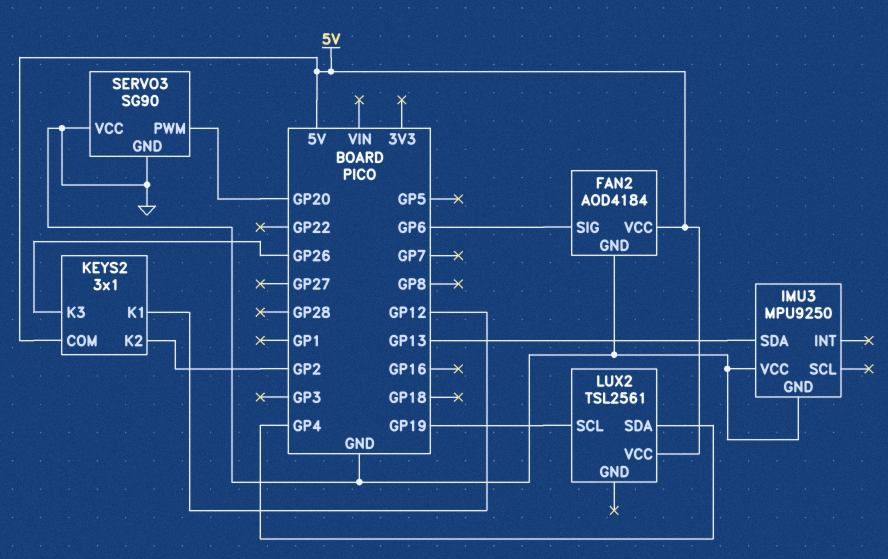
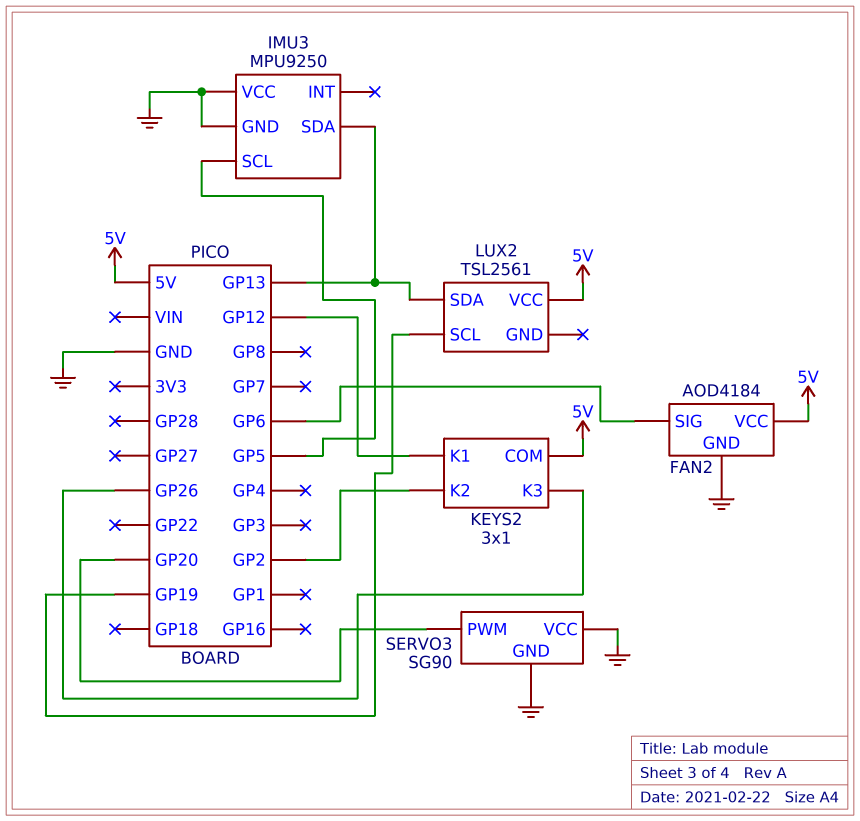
IMU3 pin SCL: none -> GP5
LUX2 pin SDA: GP4 -> GP13

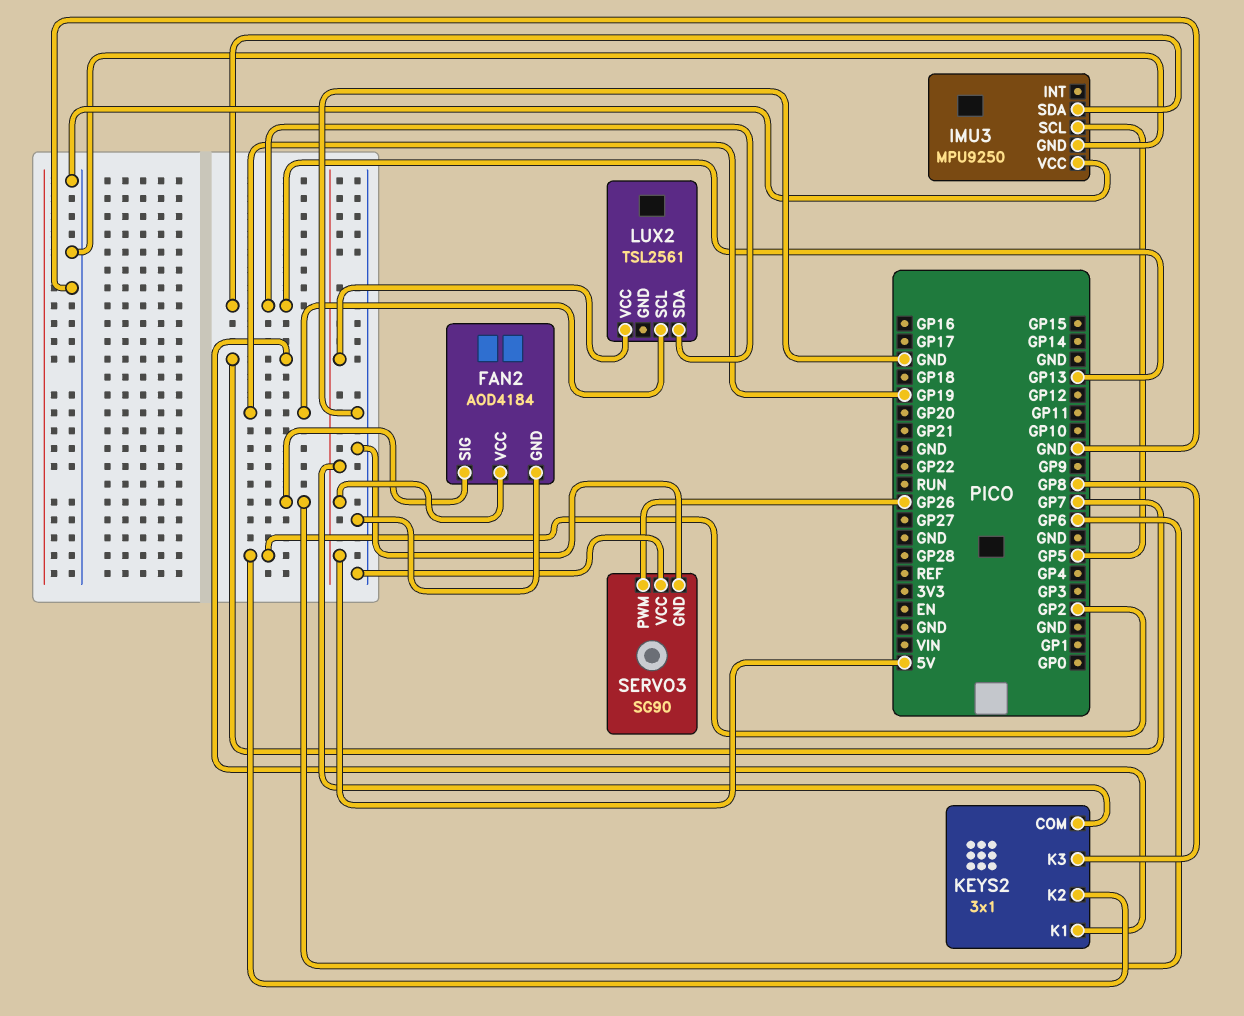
KEYS2 pin K1: GP12 -> GP7
KEYS2 pin K3: GP26 -> GP8
SERVO3 pin PWM: GP20 -> GP26

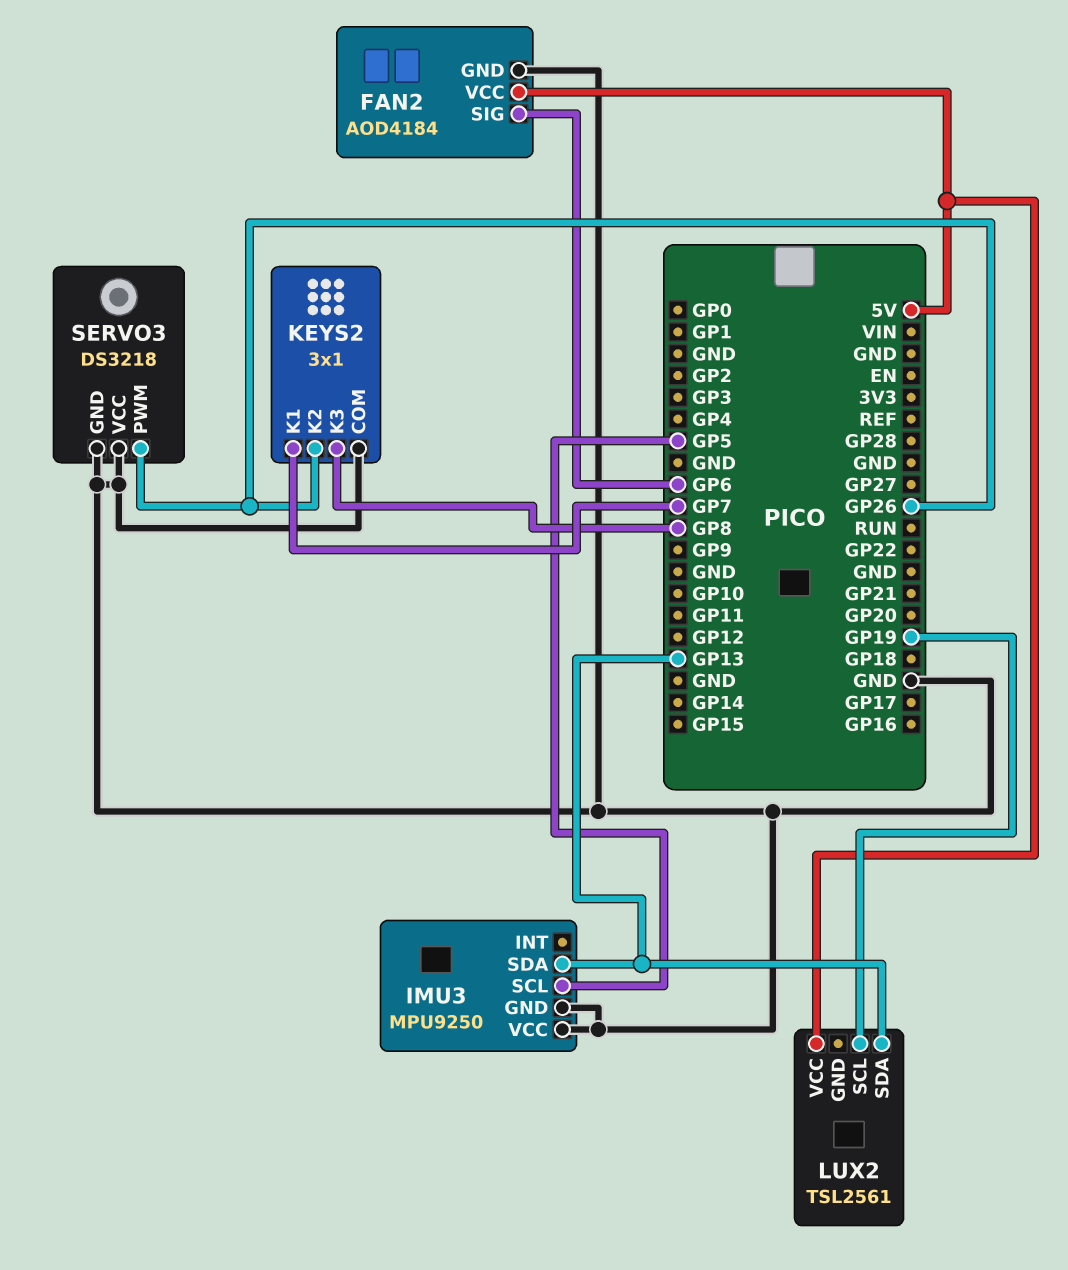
KEYS2 pin COM: 5V -> GND
KEYS2 pin K2: GP2 -> GP26
SERVO3: SG90 -> DS3218

